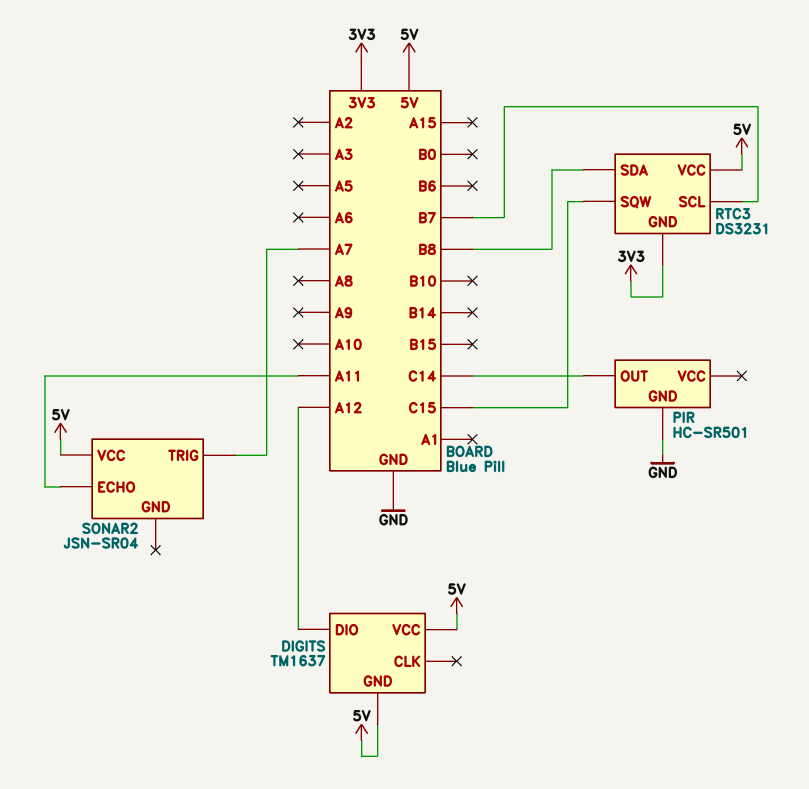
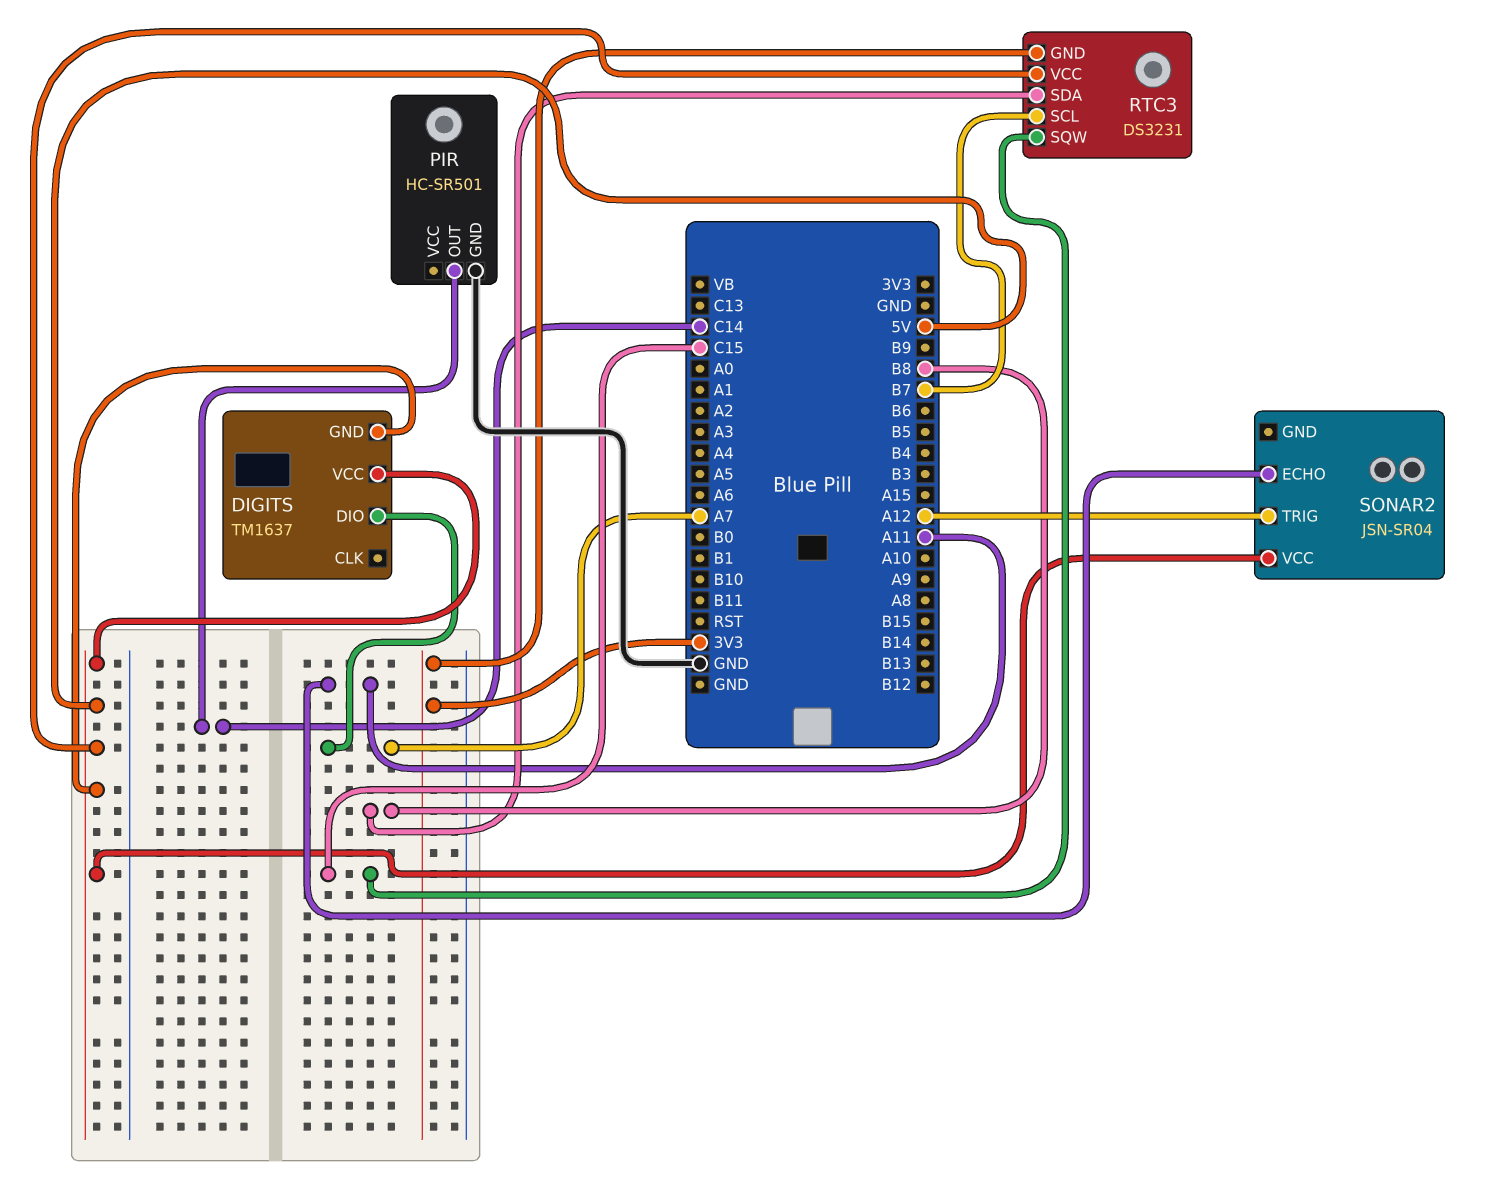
DIGITS pin DIO: A12 -> A7
SONAR2 pin TRIG: A7 -> A12

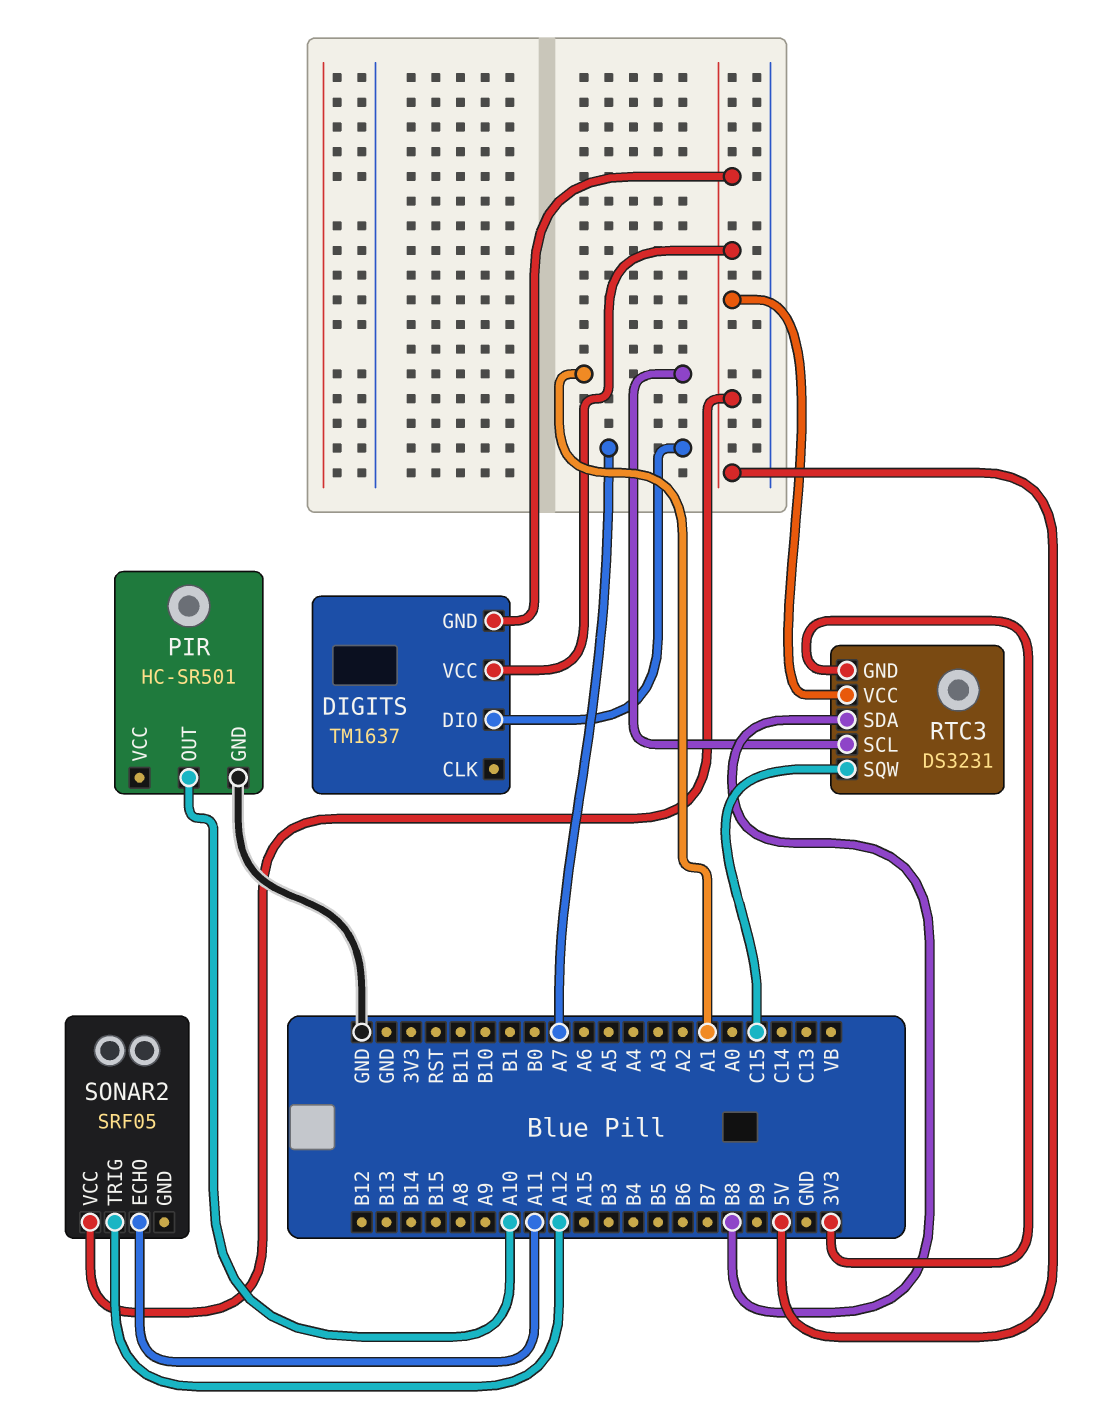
PIR pin OUT: C14 -> A10
RTC3 pin SCL: B7 -> A1
SONAR2: JSN-SR04 -> SRF05

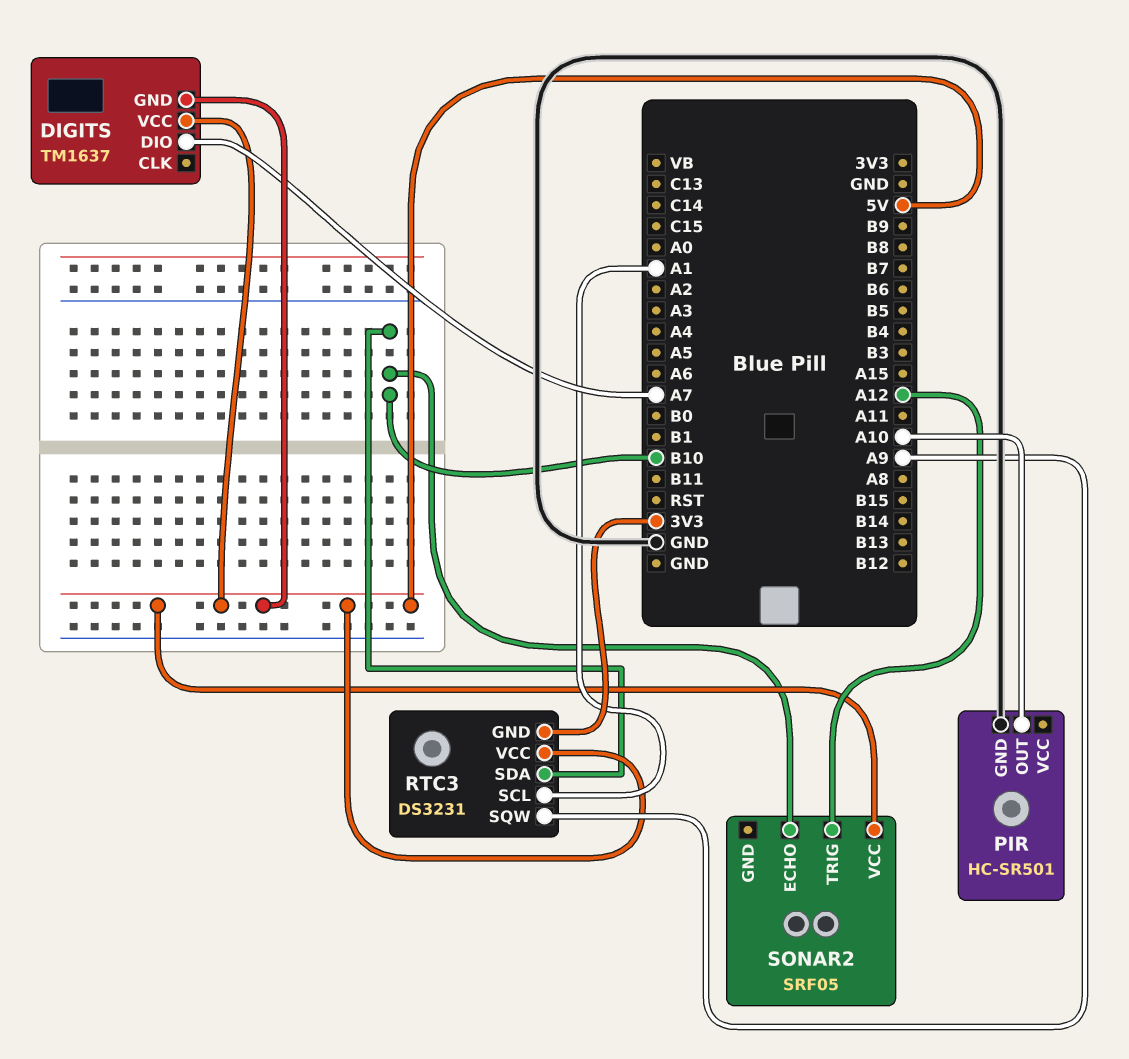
RTC3 pin SDA: B8 -> B10
RTC3 pin SQW: C15 -> A9
SONAR2 pin ECHO: A11 -> B10

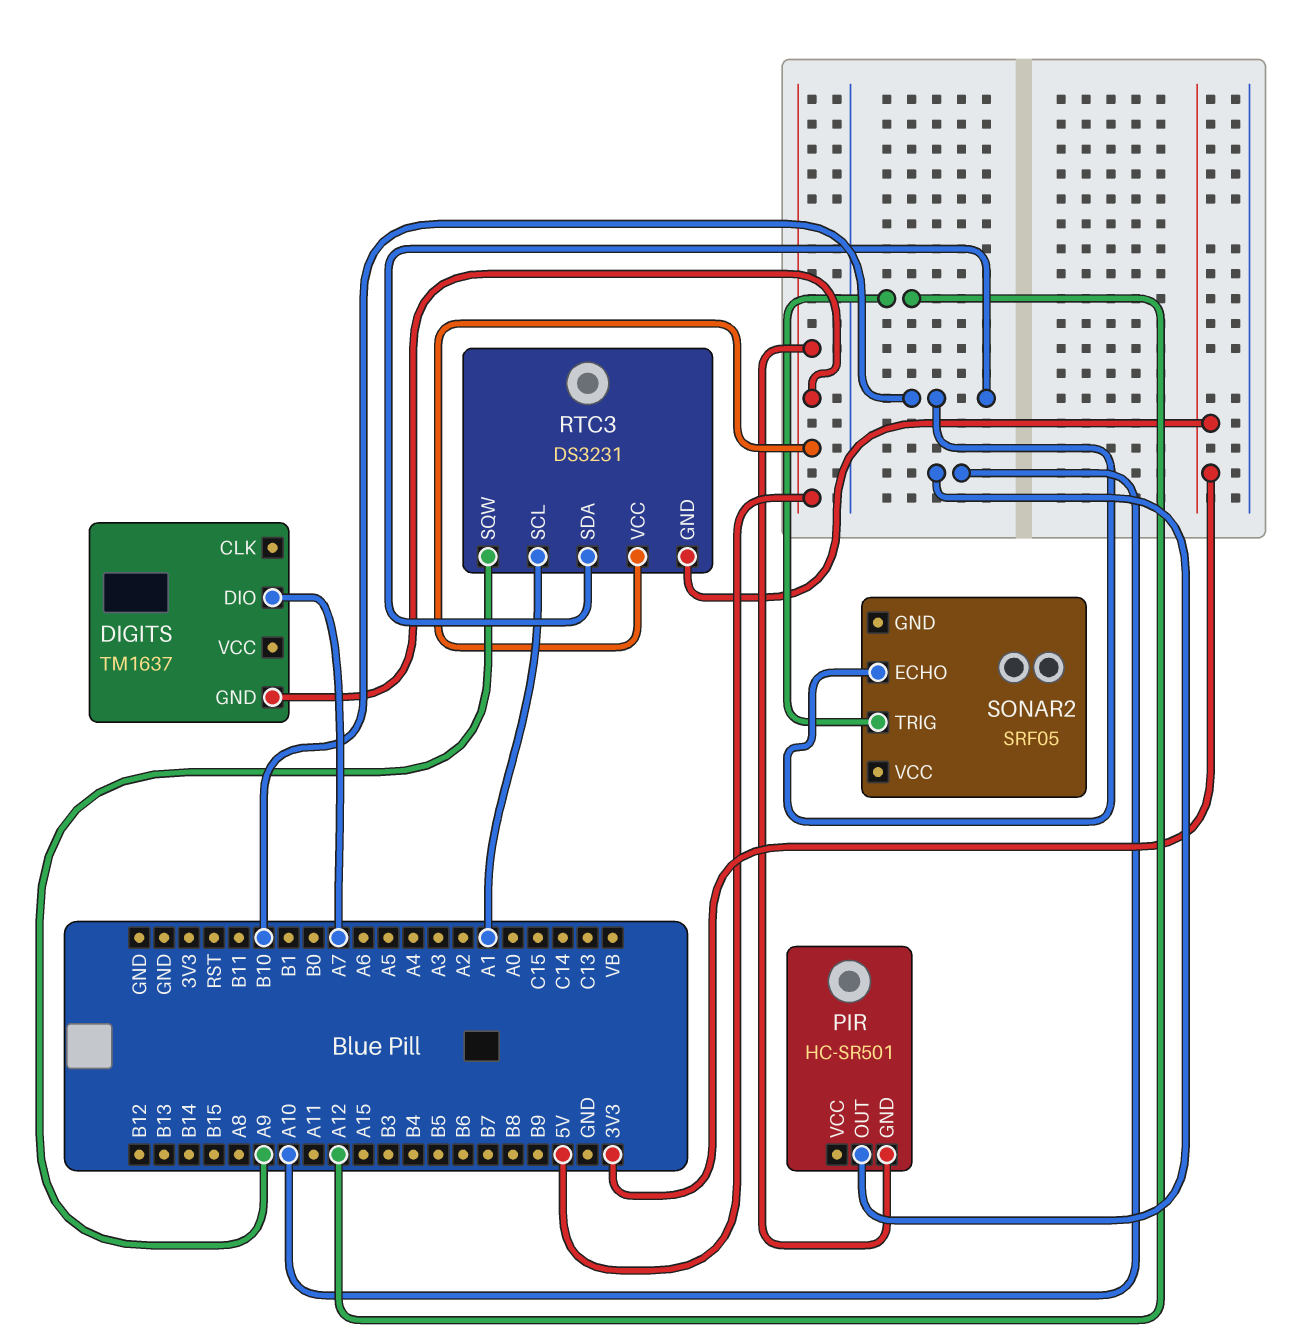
DIGITS pin VCC: 5V -> none
PIR pin GND: GND -> 5V
SONAR2 pin VCC: 5V -> none

